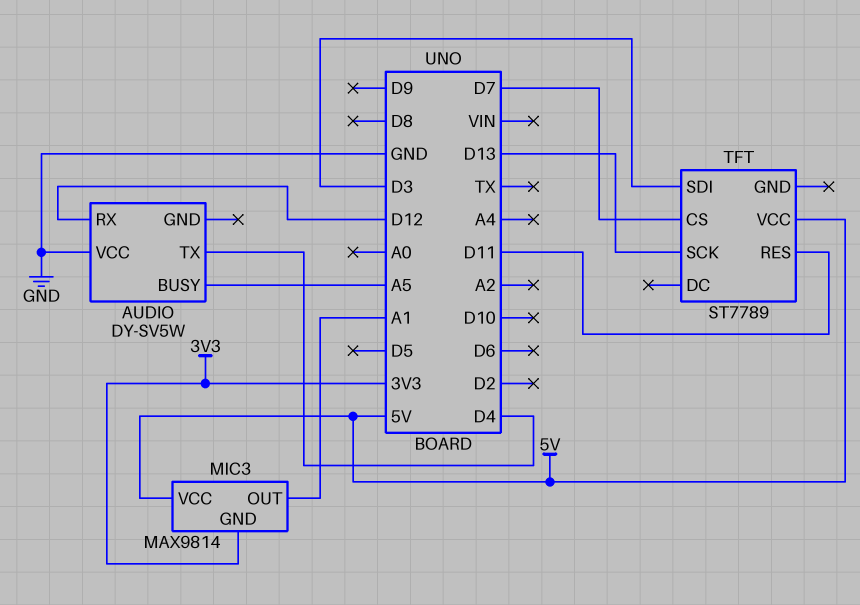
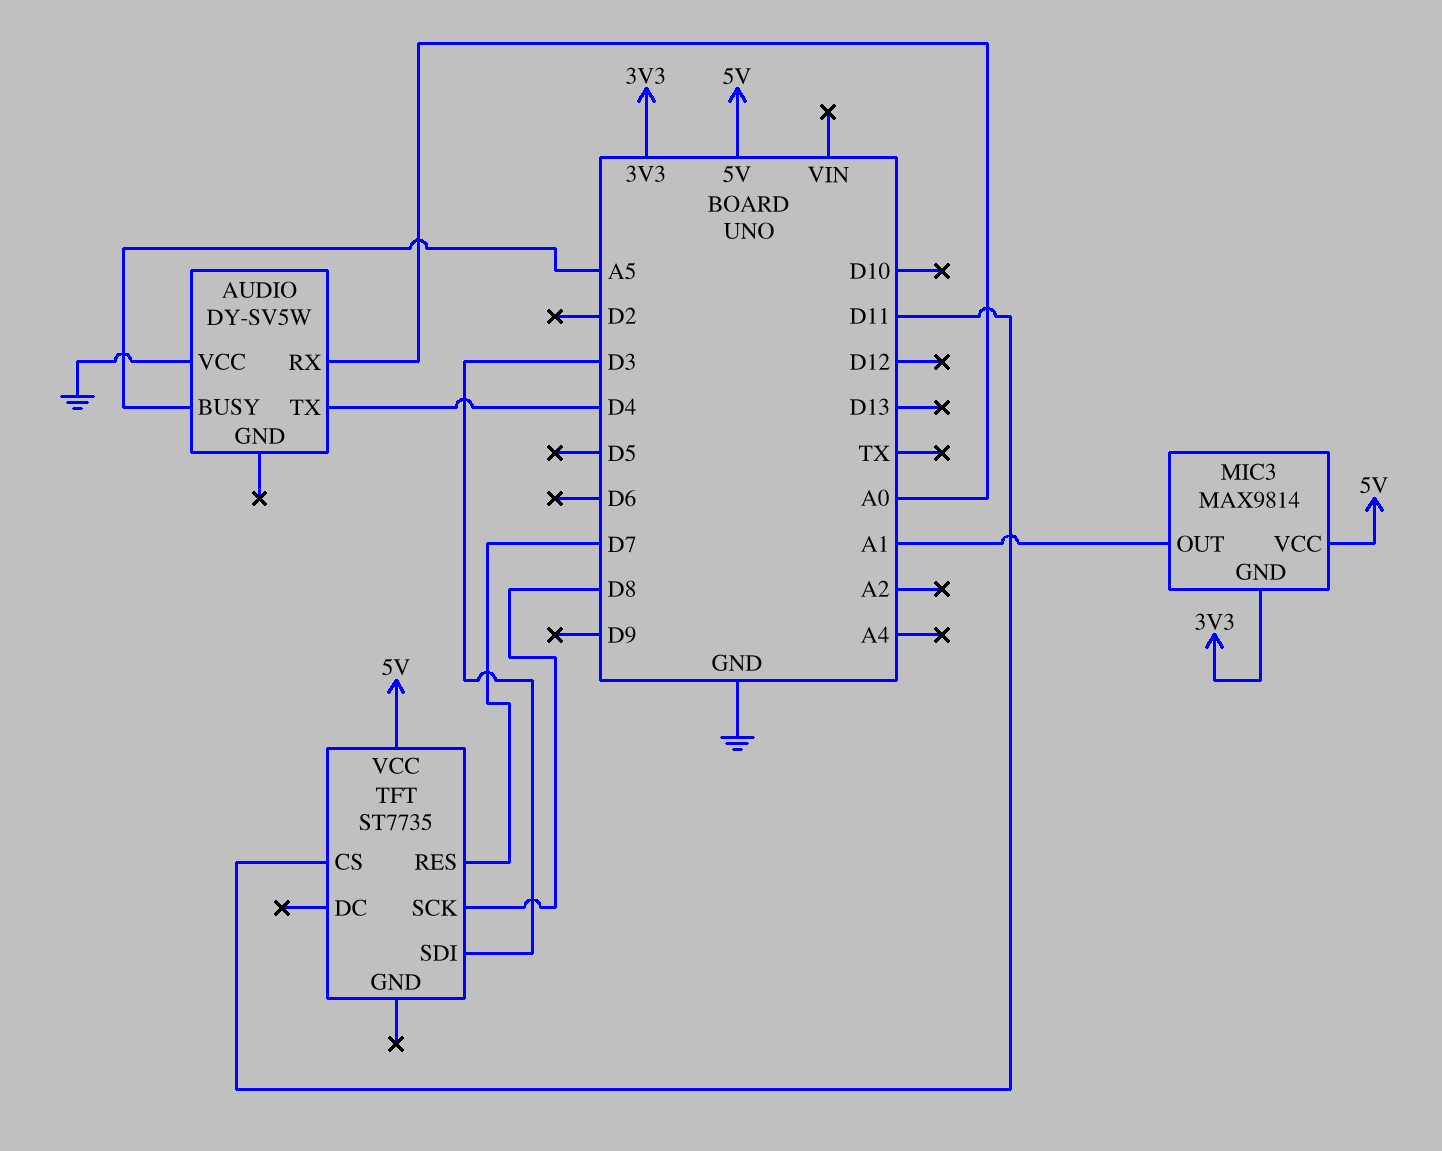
AUDIO pin RX: D12 -> A0
TFT: ST7789 -> ST7735
TFT pin CS: D7 -> D11
TFT pin RES: D11 -> D7
TFT pin SCK: D13 -> D8

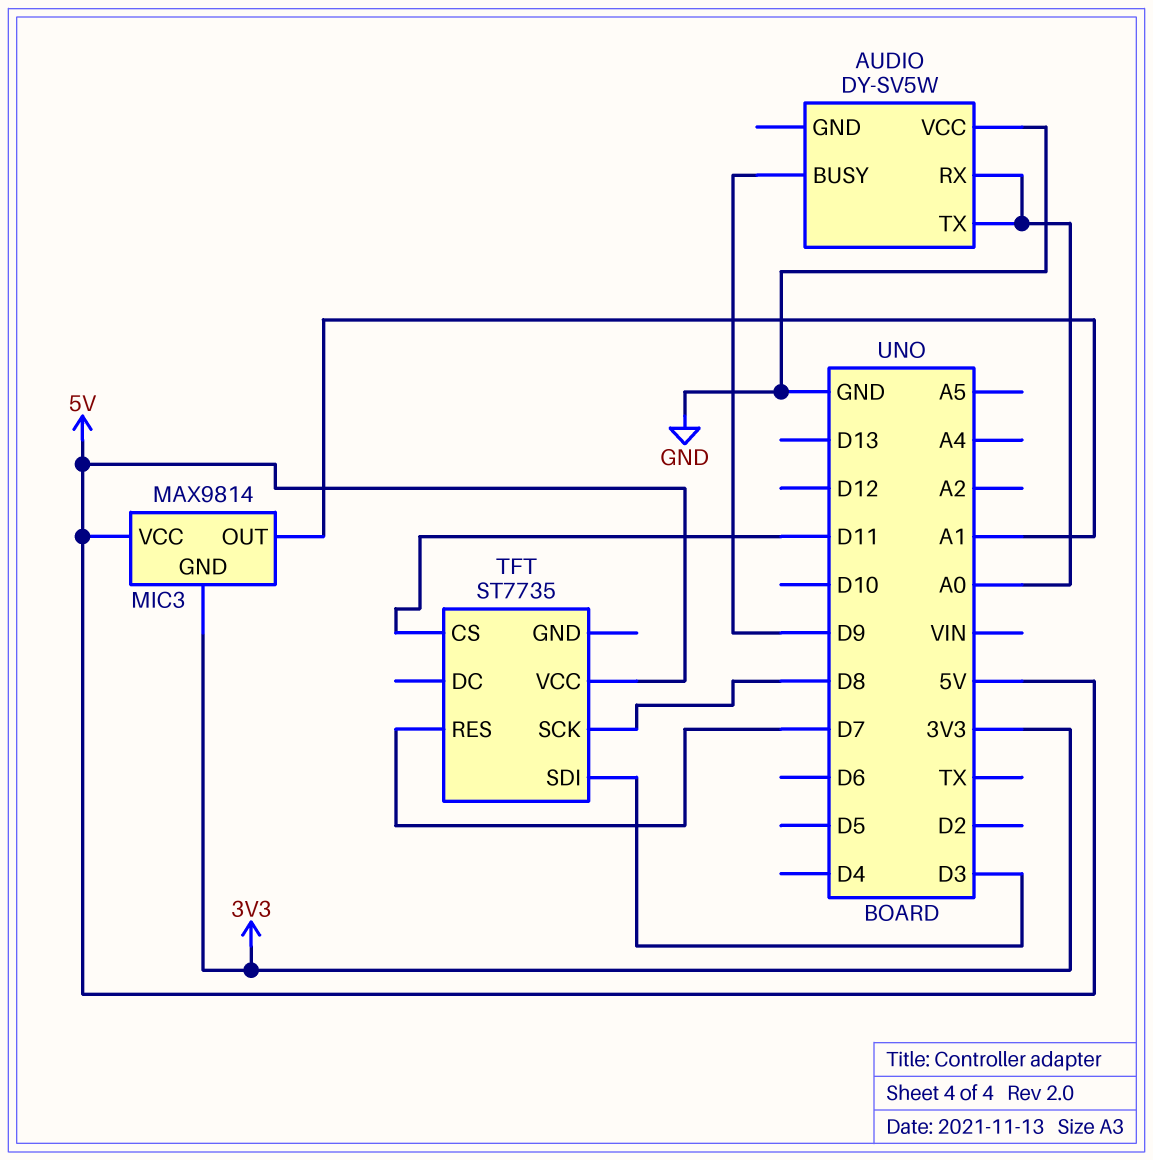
AUDIO pin BUSY: A5 -> D9
AUDIO pin TX: D4 -> A0

